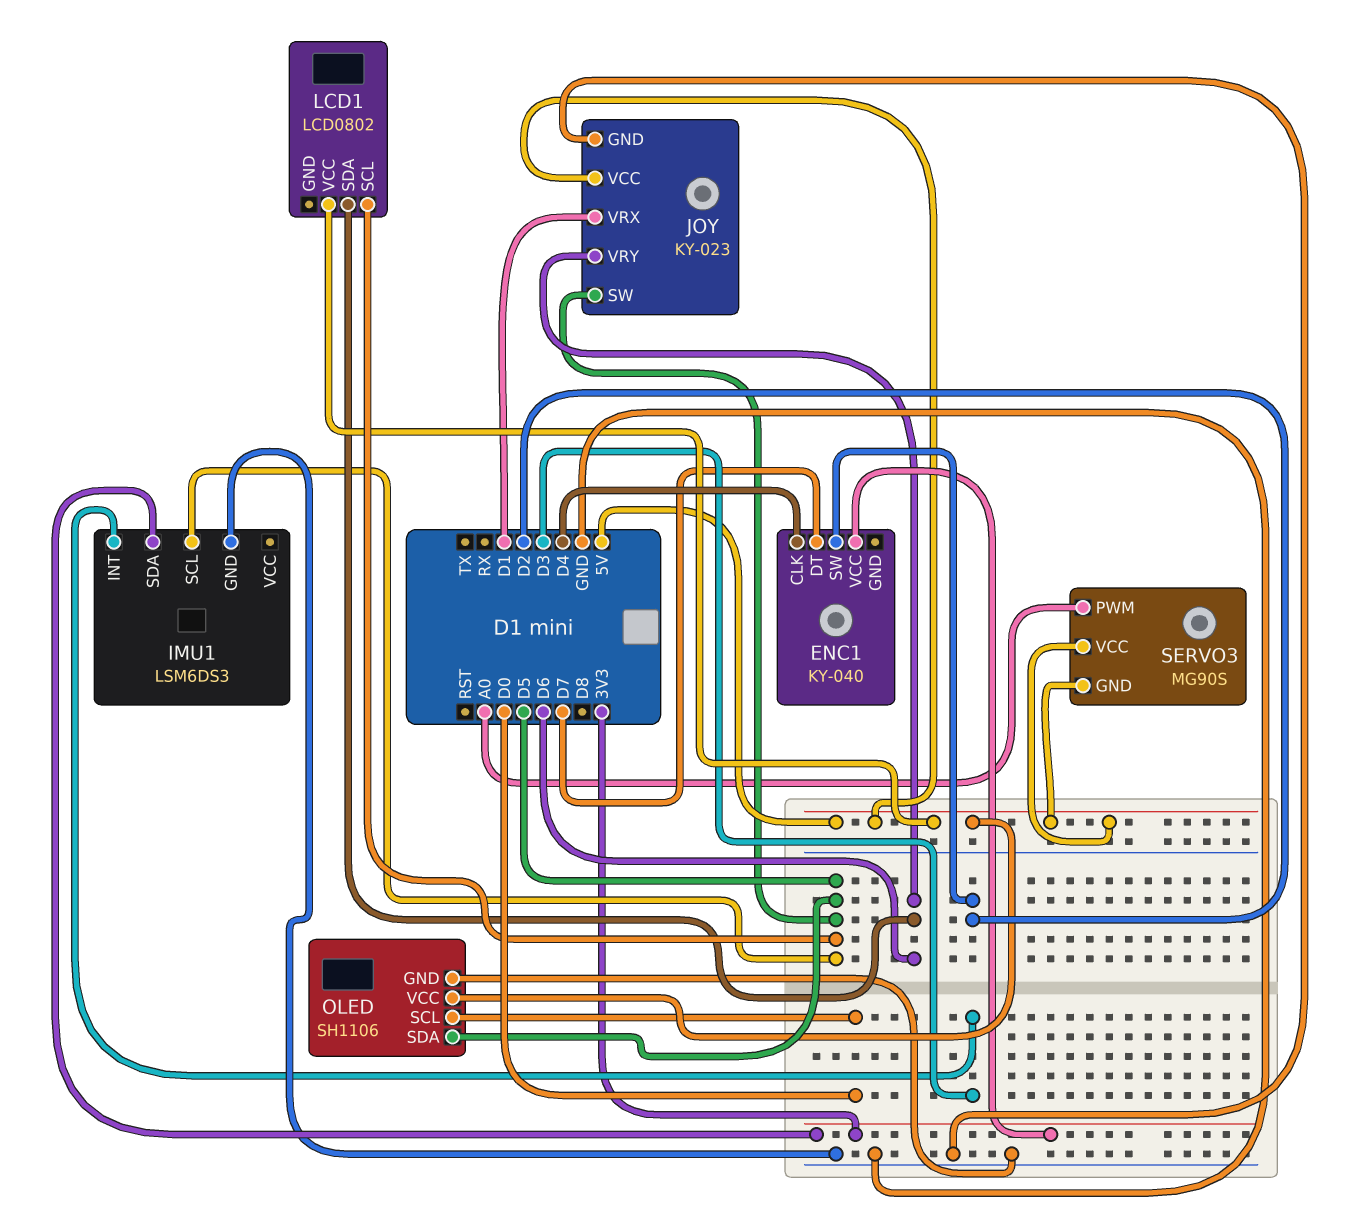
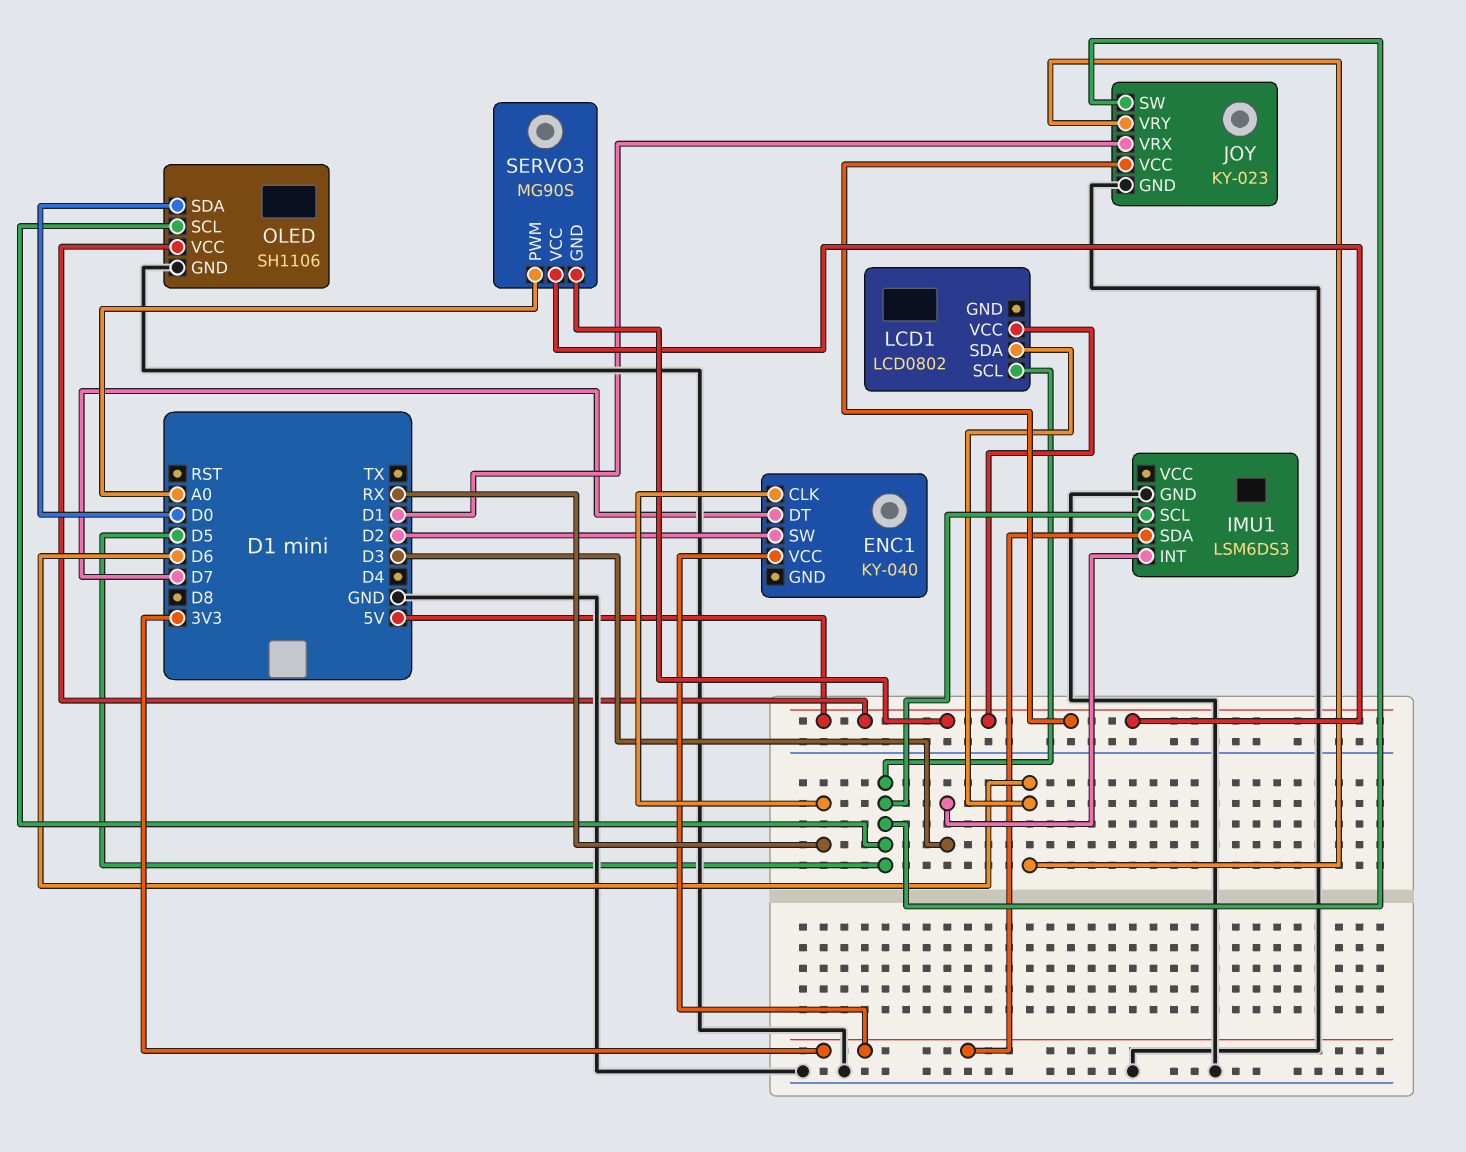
ENC1 pin CLK: D4 -> RX
OLED pin SCL: D0 -> D5
OLED pin SDA: D5 -> D0

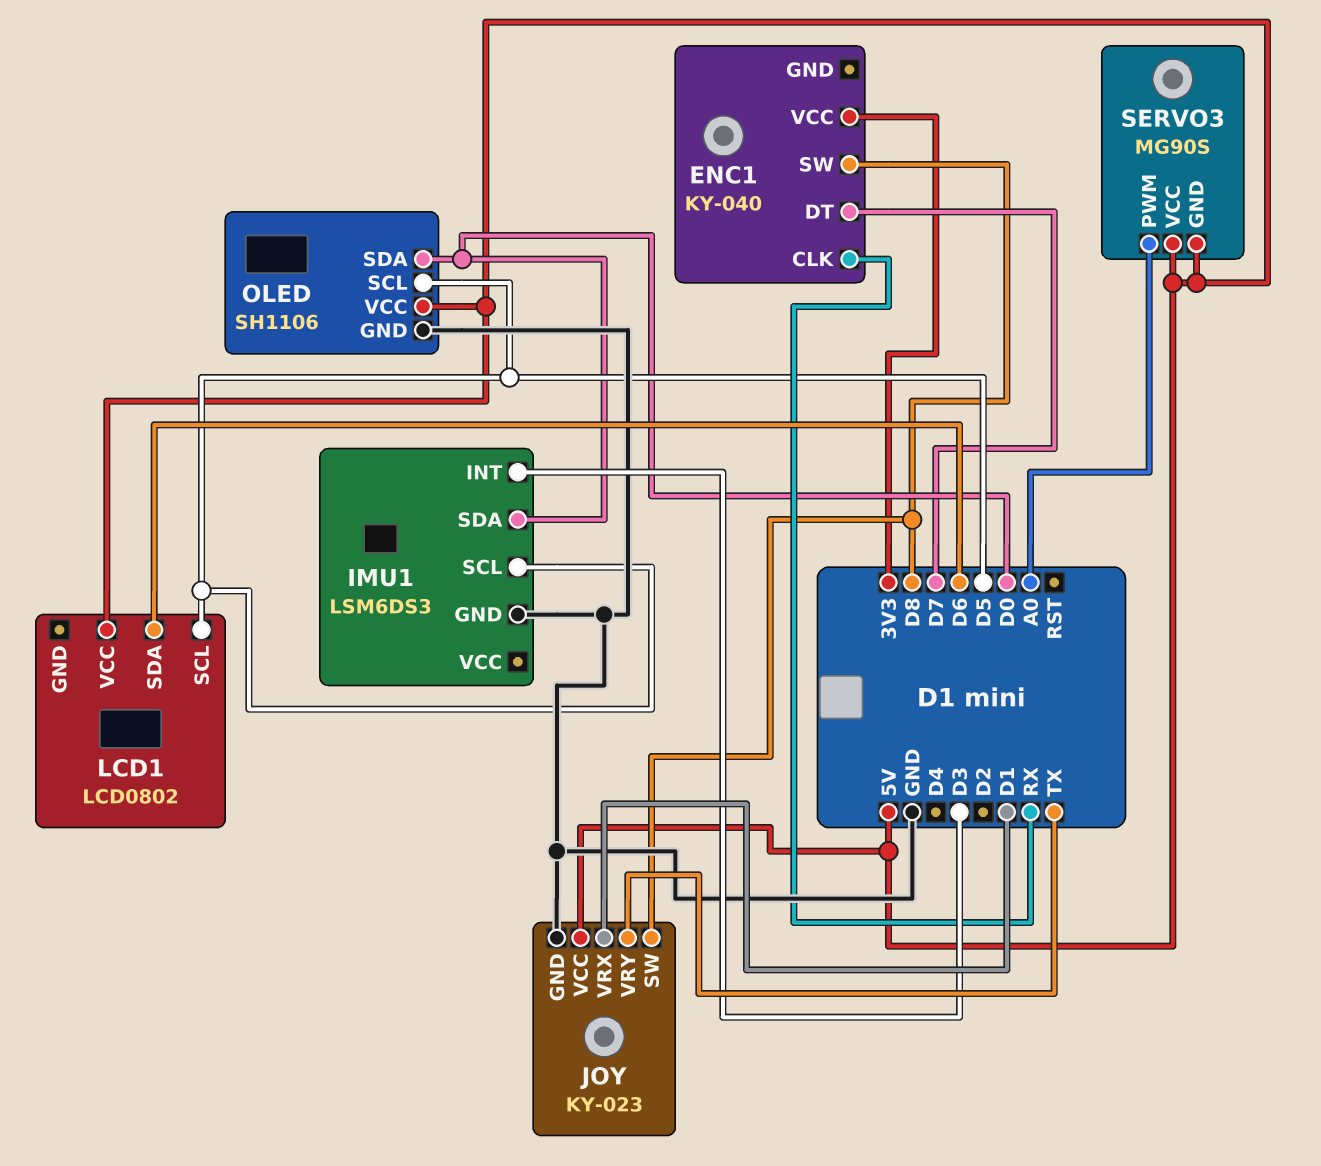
ENC1 pin SW: D2 -> D8
IMU1 pin SDA: 3V3 -> D0
JOY pin SW: D5 -> D8
JOY pin VRY: D6 -> TX

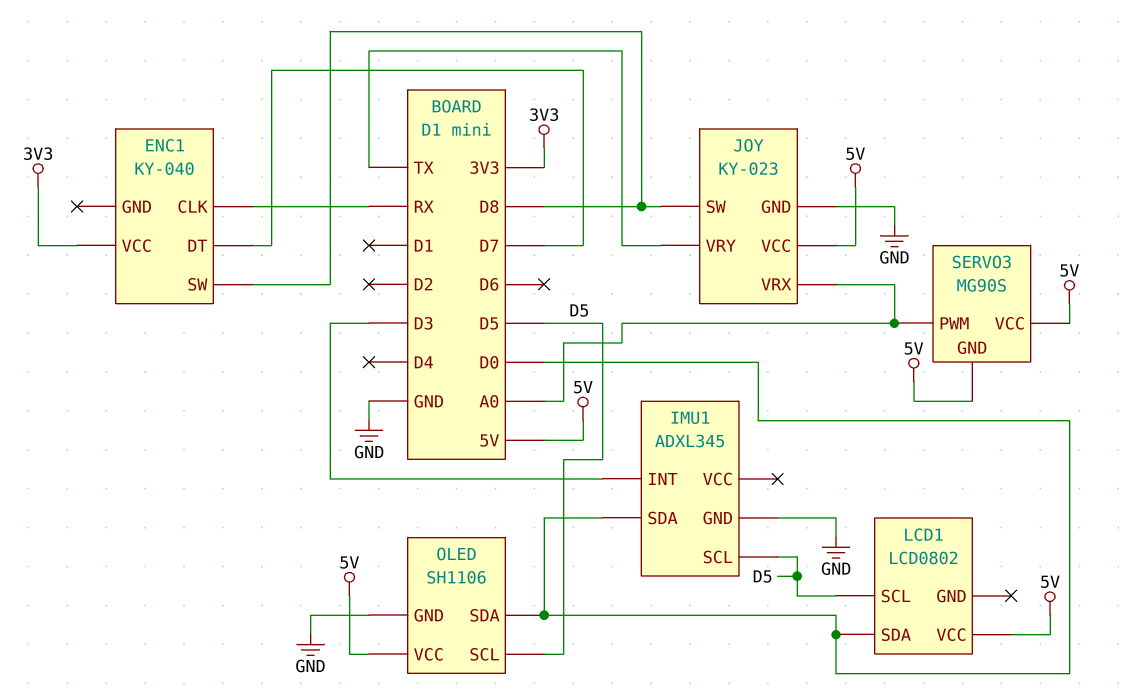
IMU1: LSM6DS3 -> ADXL345
JOY pin VRX: D1 -> A0
LCD1 pin SDA: D6 -> D0

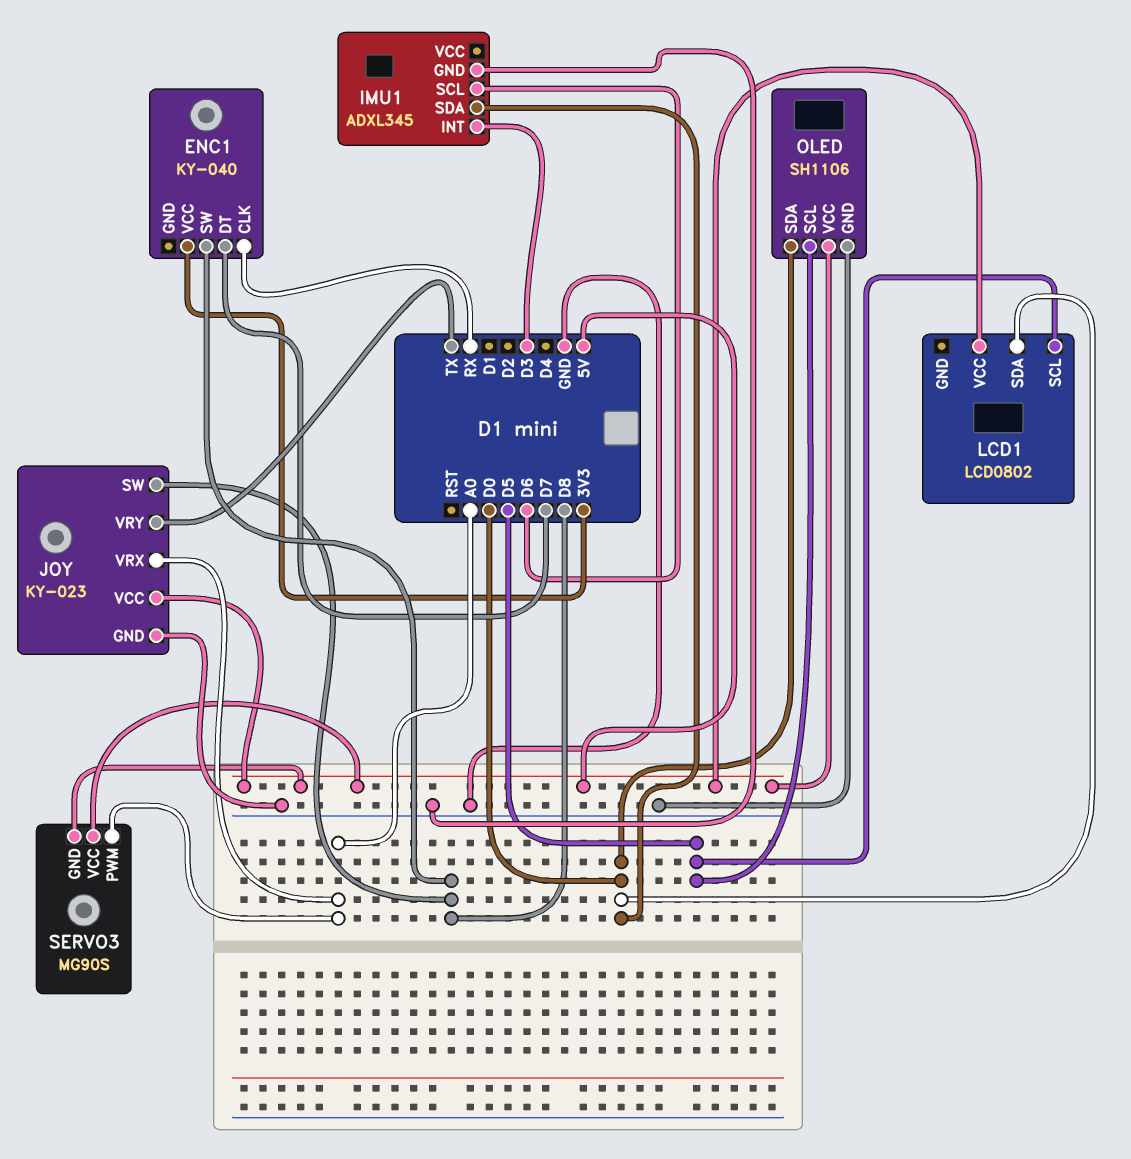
IMU1 pin SCL: D5 -> D6

